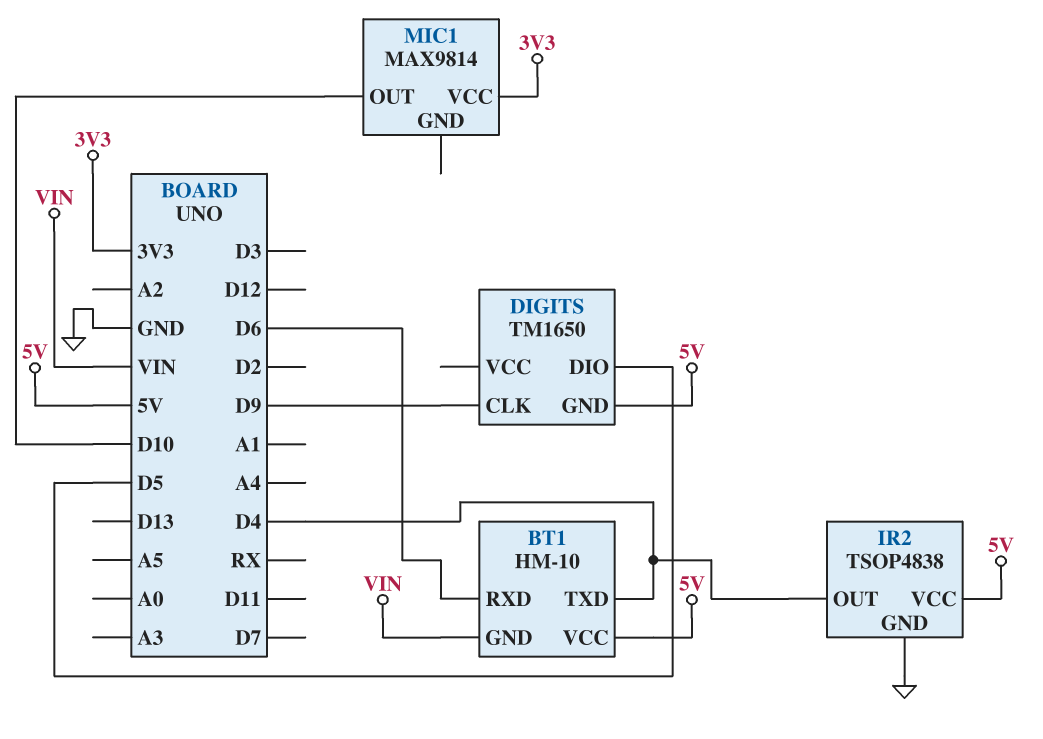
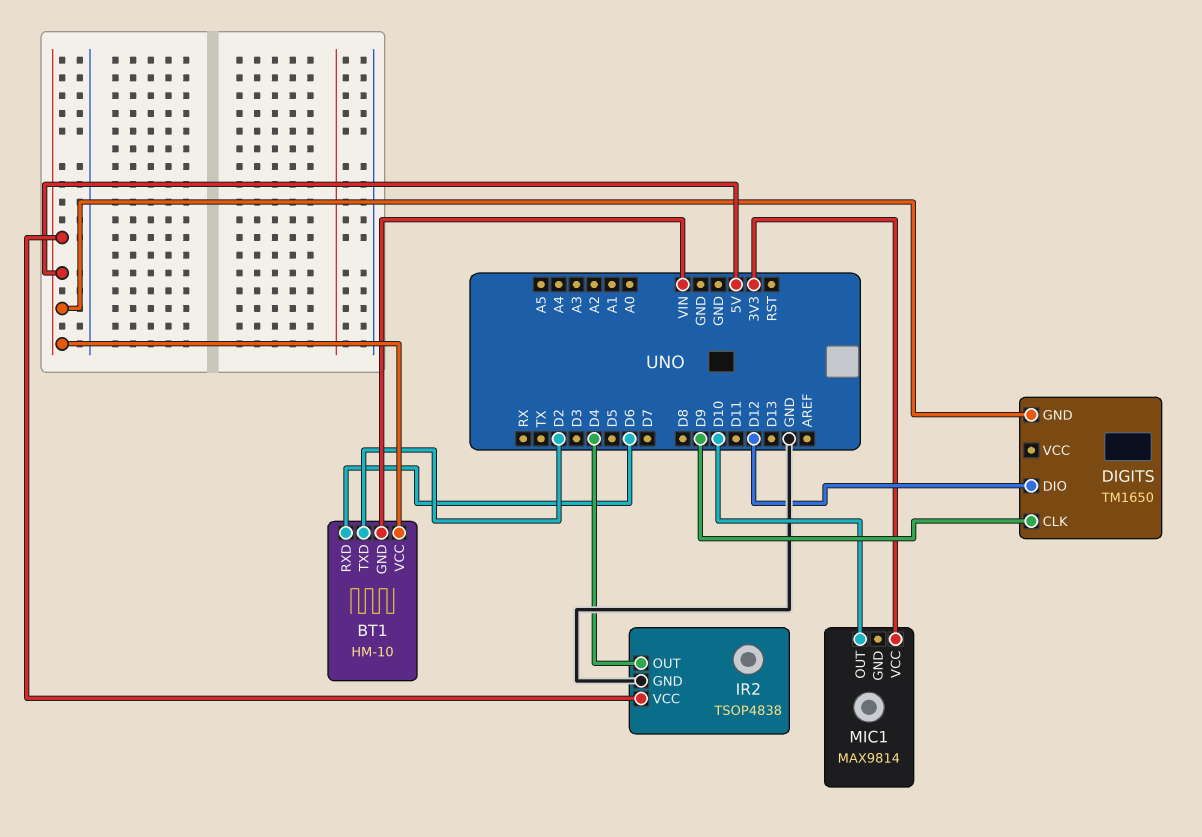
BT1 pin TXD: D4 -> D2
DIGITS pin DIO: D5 -> D12

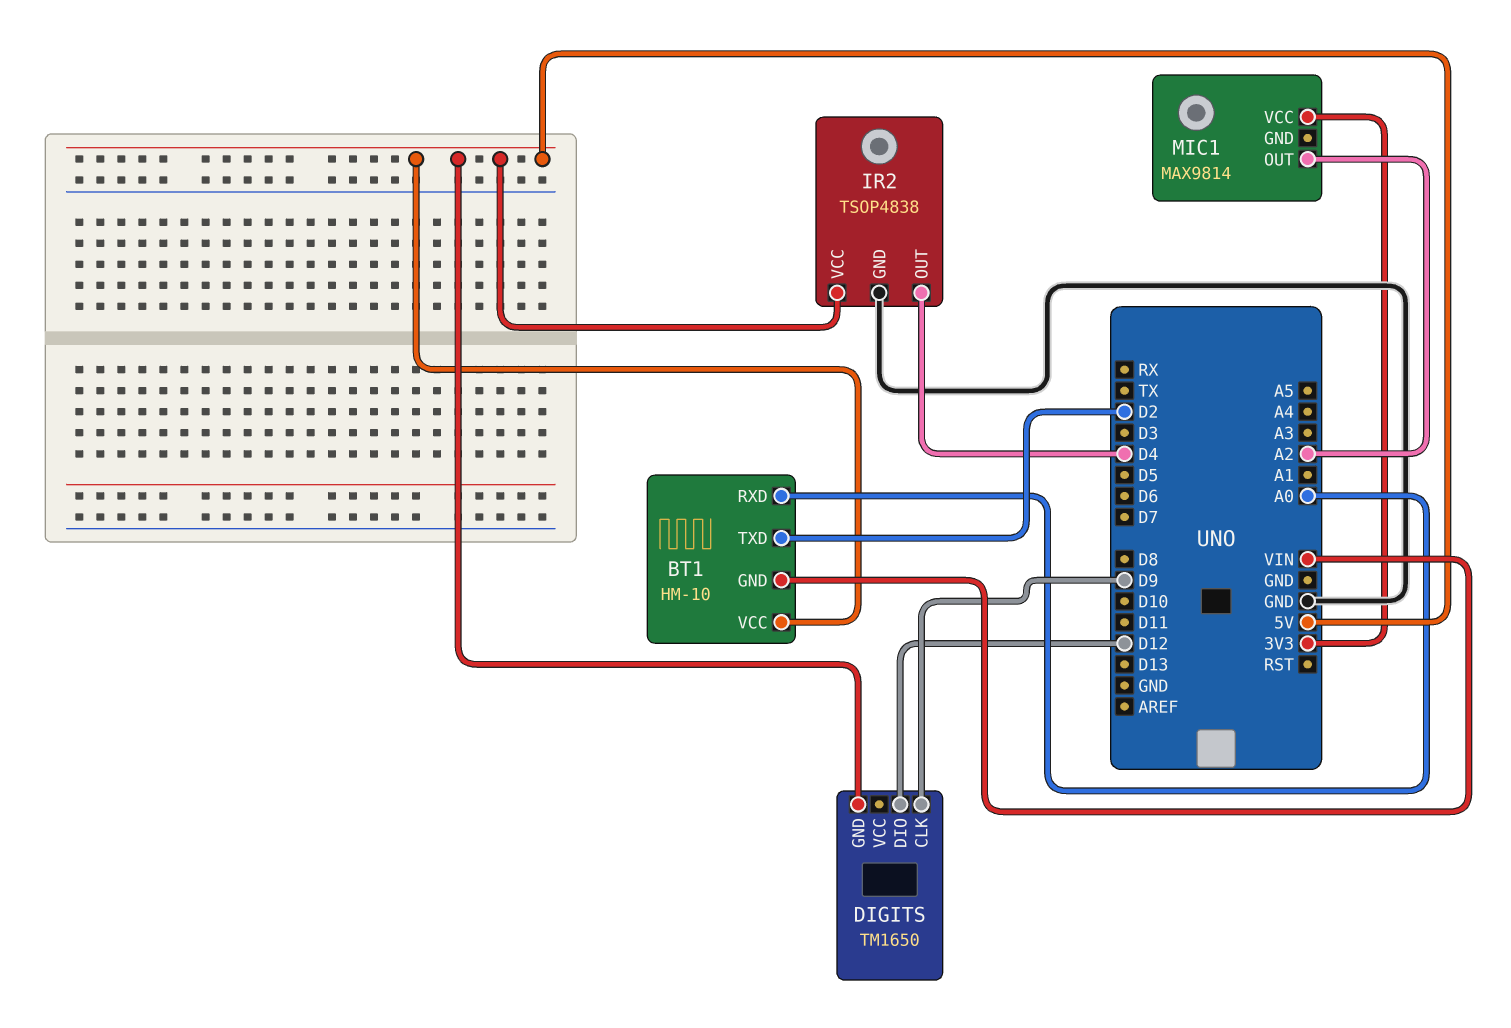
BT1 pin RXD: D6 -> A0
MIC1 pin OUT: D10 -> A2

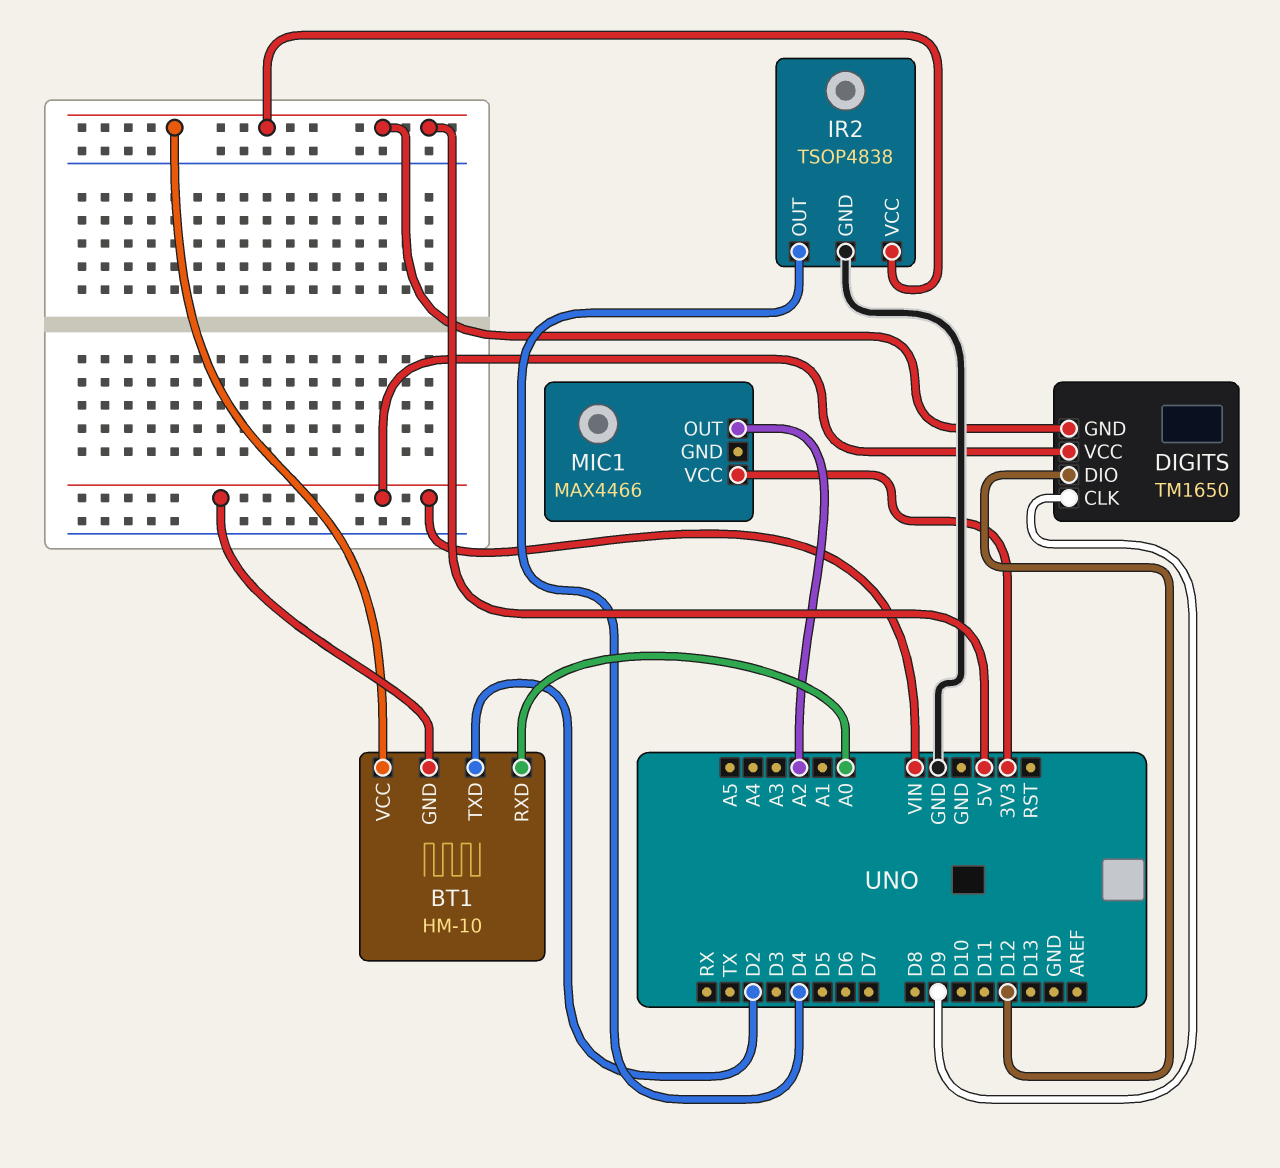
DIGITS pin VCC: none -> VIN
MIC1: MAX9814 -> MAX4466

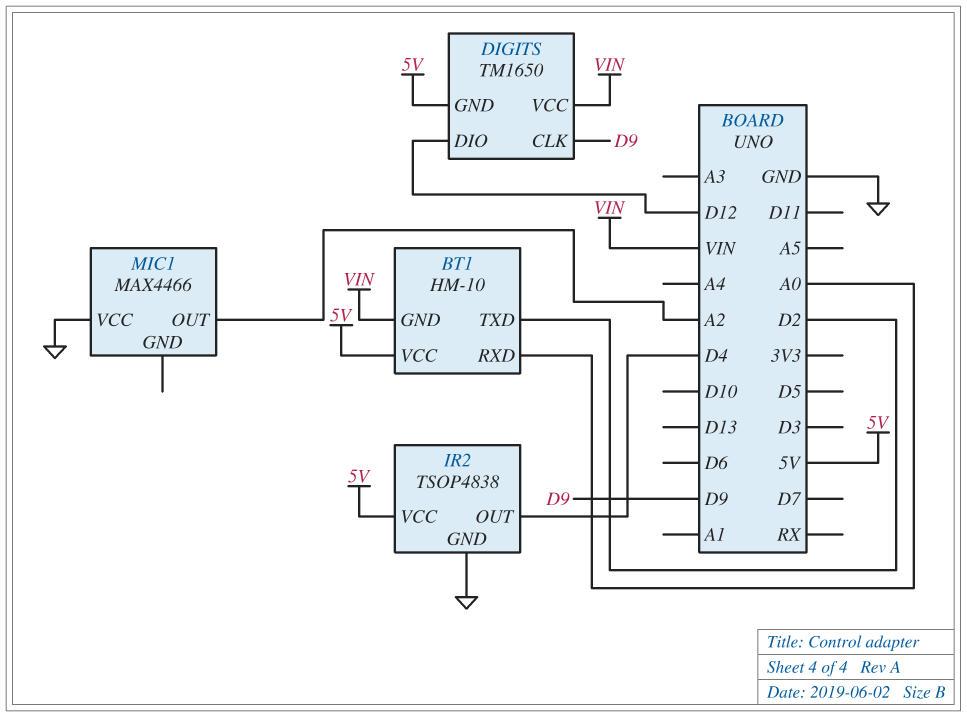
MIC1 pin VCC: 3V3 -> GND

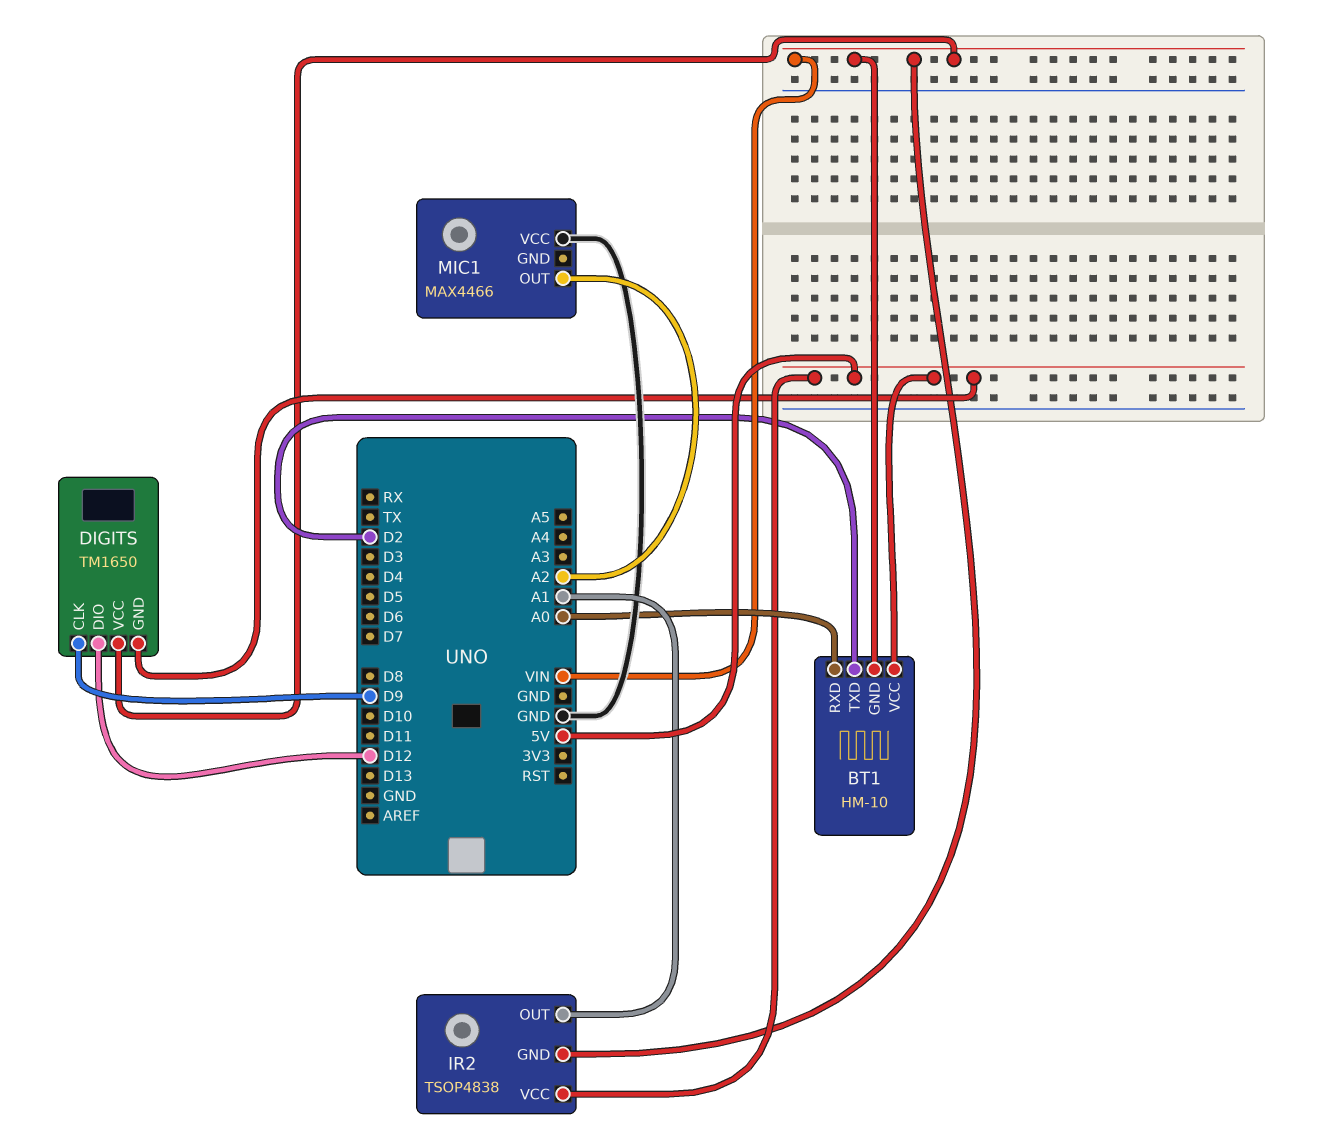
IR2 pin GND: GND -> VIN
IR2 pin OUT: D4 -> A1

